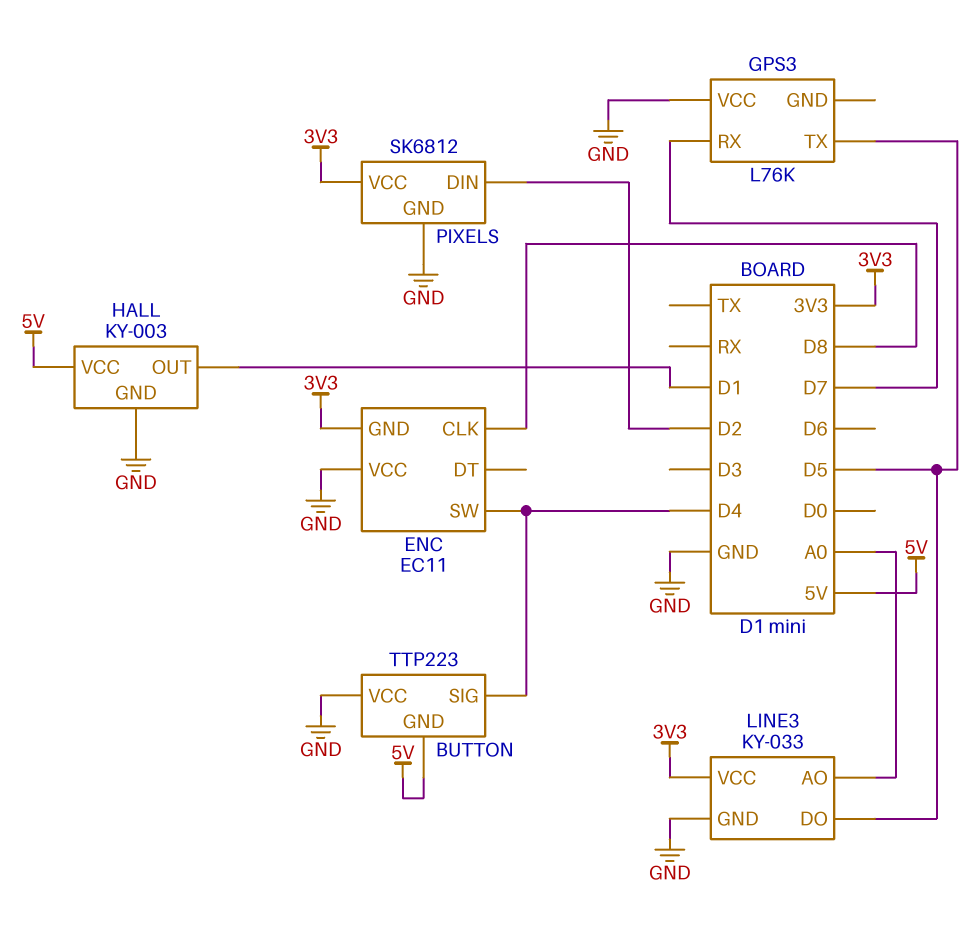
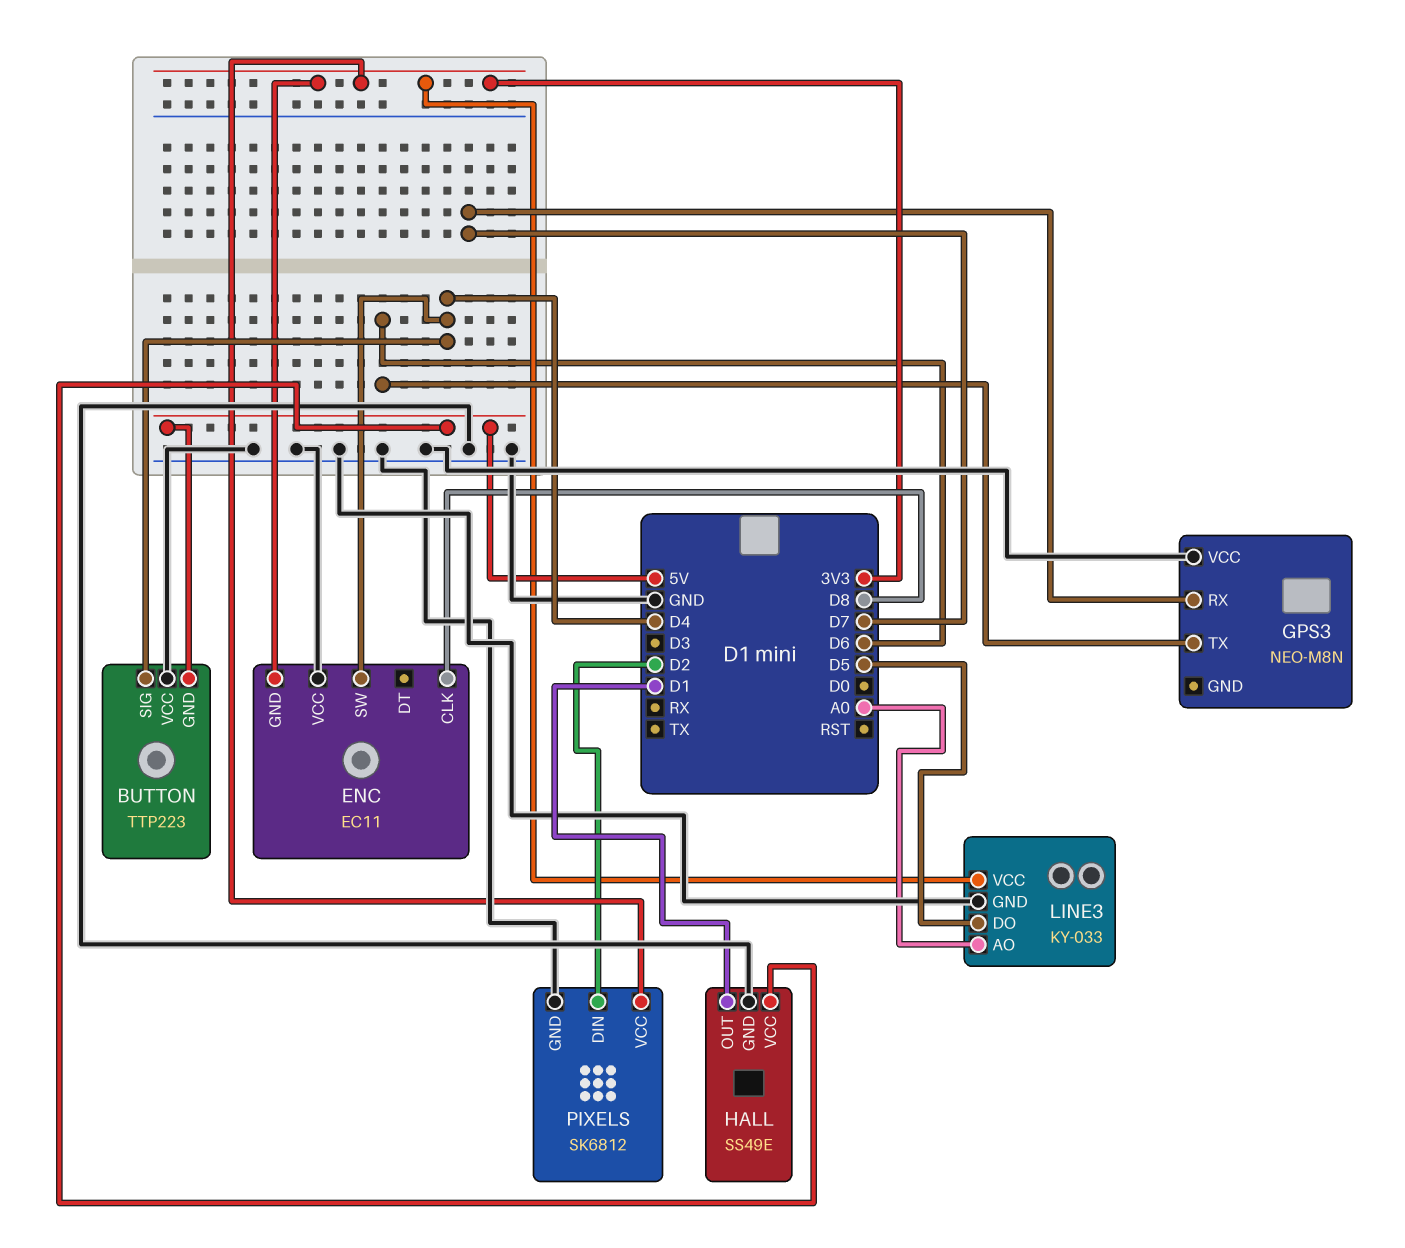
GPS3: L76K -> NEO-M8N
GPS3 pin TX: D5 -> D6
HALL: KY-003 -> SS49E

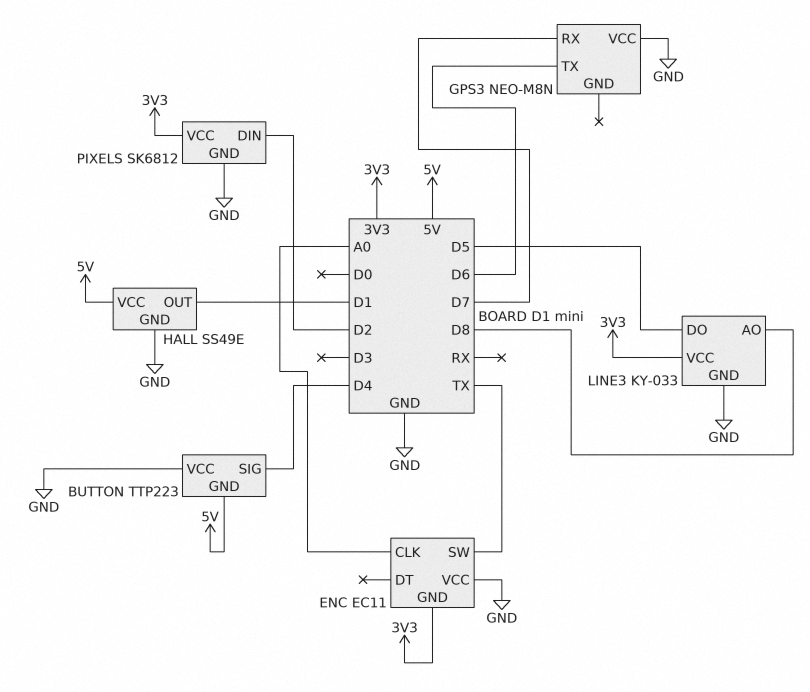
ENC pin CLK: D8 -> A0
ENC pin SW: D4 -> TX
LINE3 pin AO: A0 -> D8

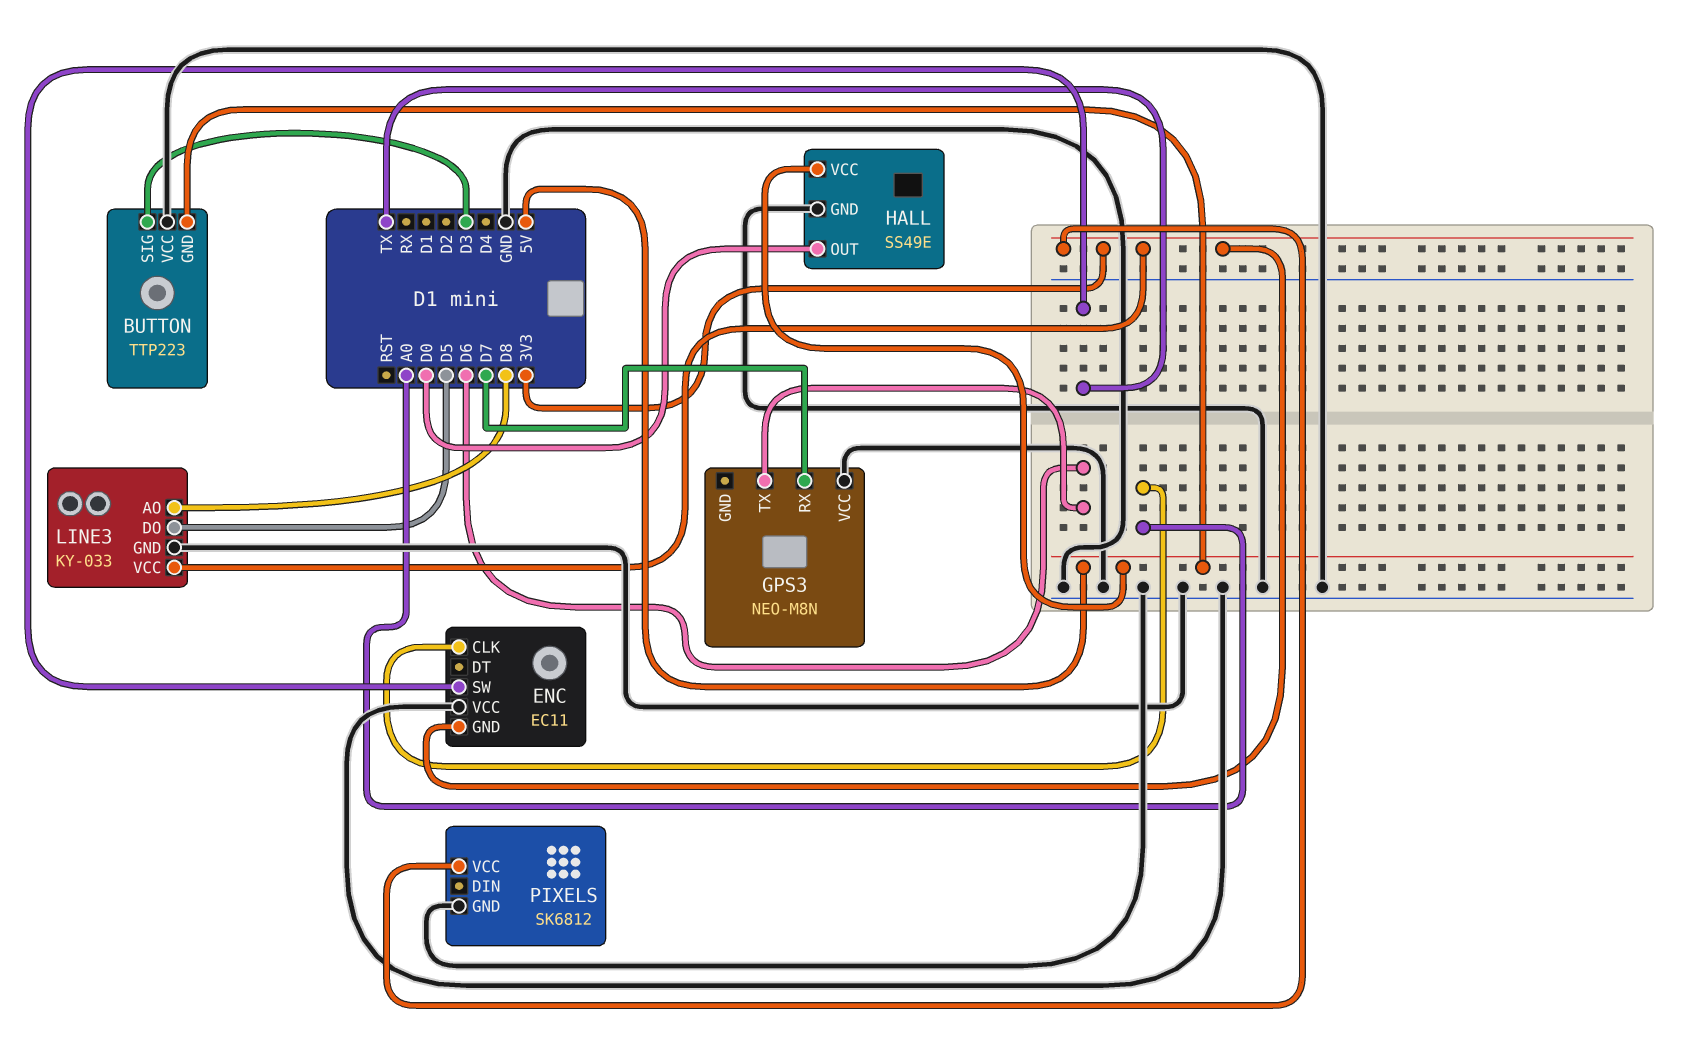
BUTTON pin SIG: D4 -> D3
HALL pin OUT: D1 -> D0
PIXELS pin DIN: D2 -> none

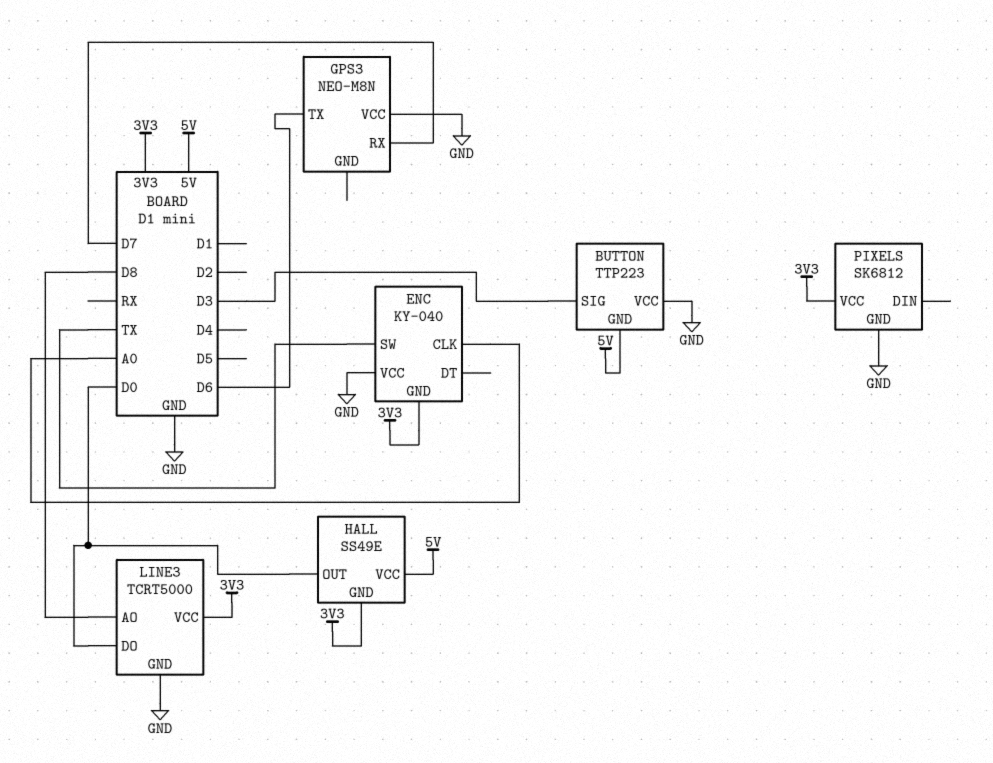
ENC: EC11 -> KY-040
HALL pin GND: GND -> 3V3
LINE3: KY-033 -> TCRT5000
LINE3 pin DO: D5 -> D0

